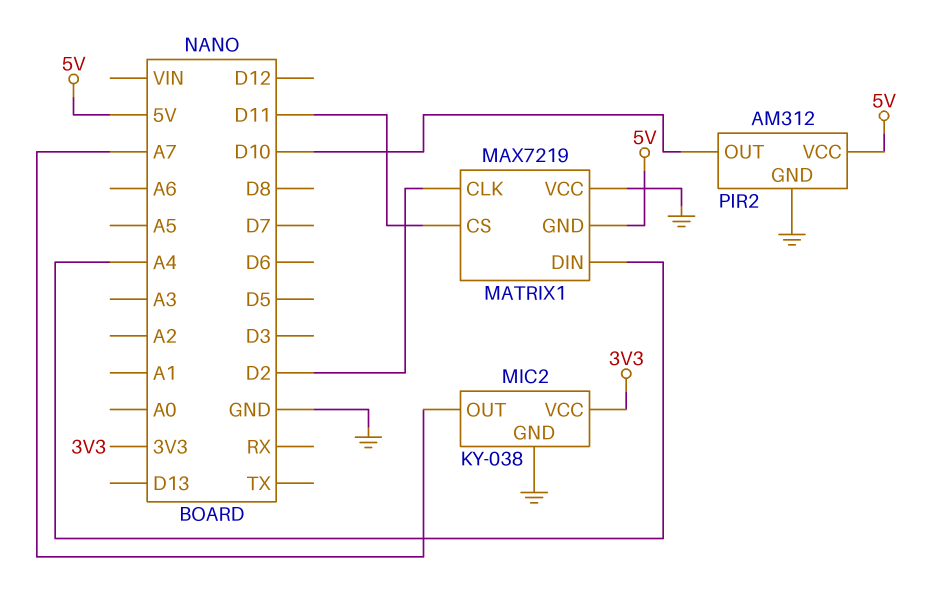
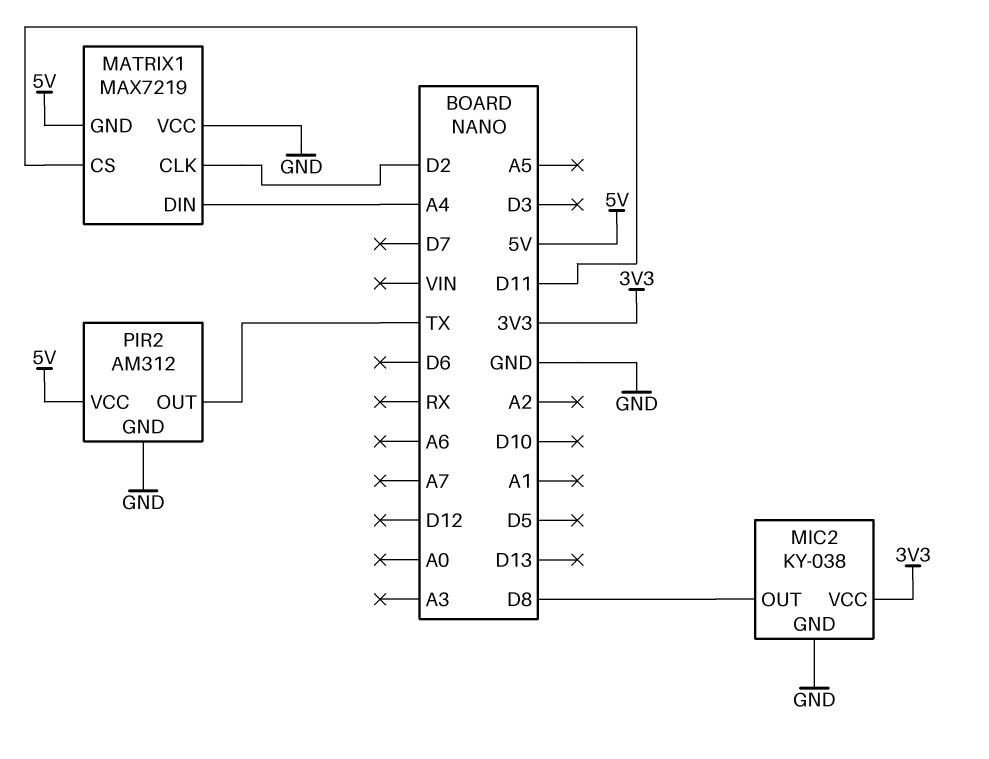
MIC2 pin OUT: A7 -> D8
PIR2 pin OUT: D10 -> TX

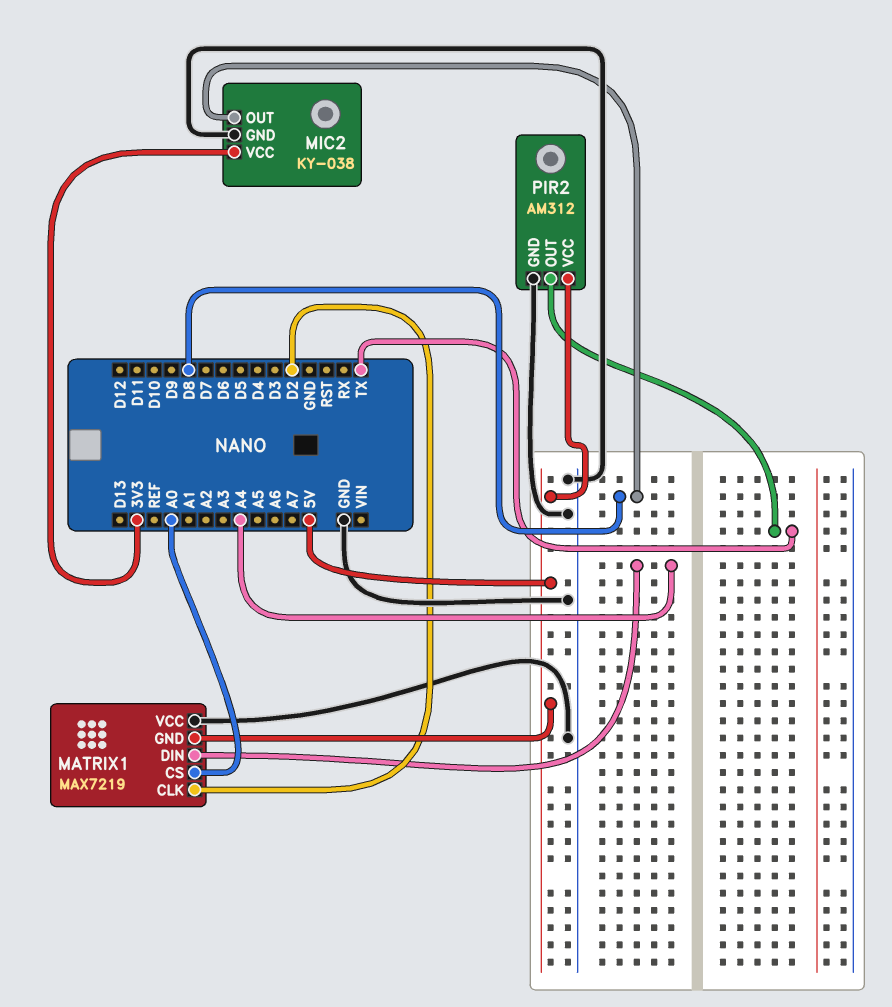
MATRIX1 pin CS: D11 -> A0

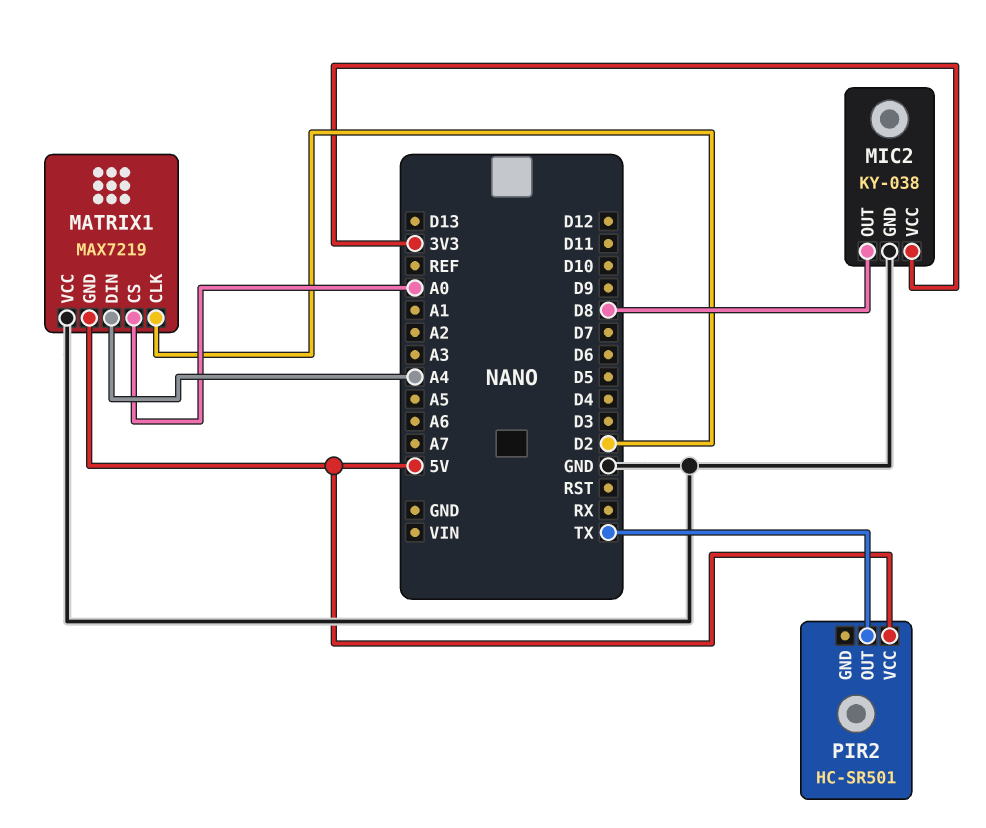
PIR2: AM312 -> HC-SR501
PIR2 pin GND: GND -> none

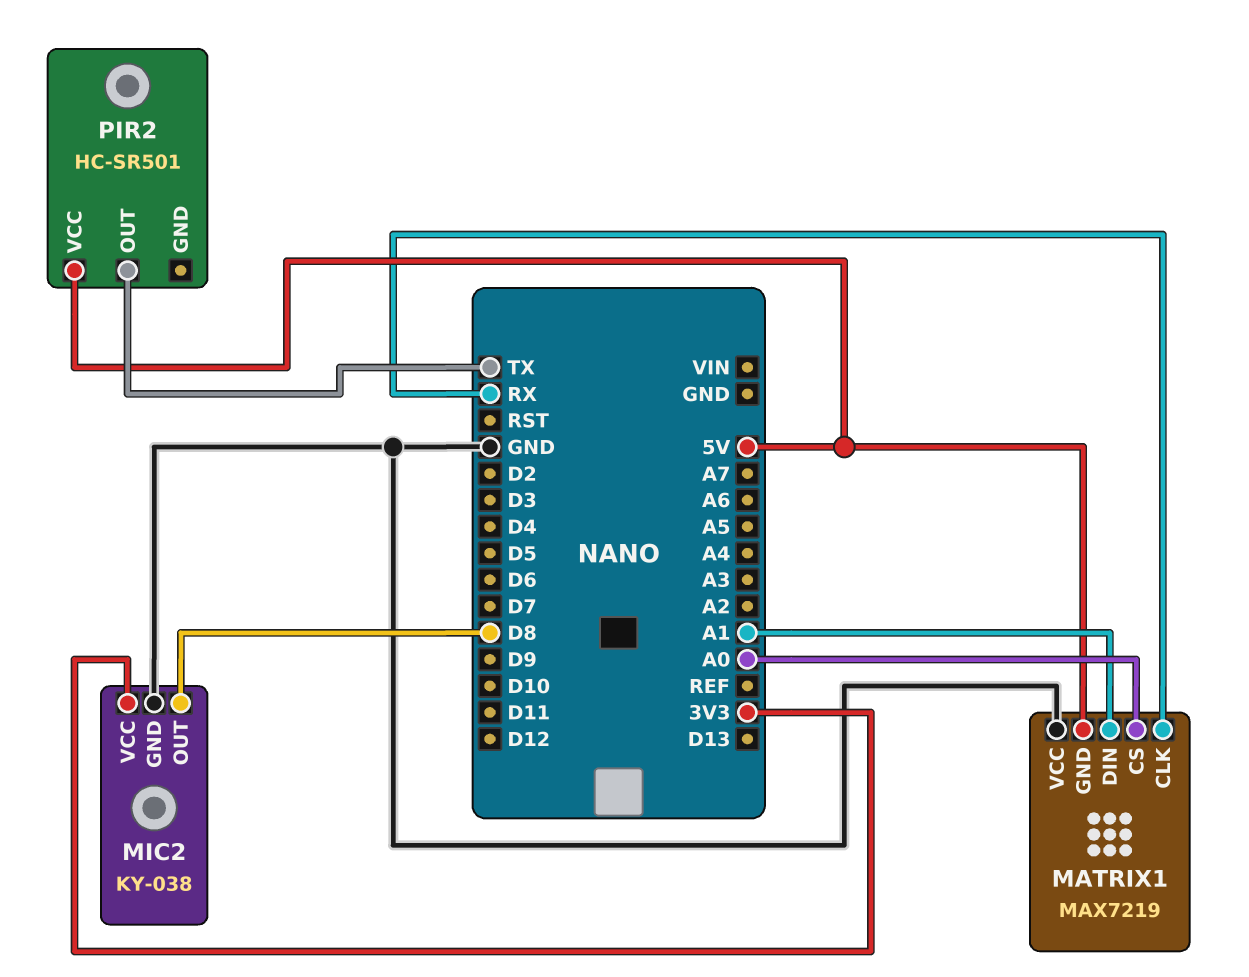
MATRIX1 pin CLK: D2 -> RX
MATRIX1 pin DIN: A4 -> A1

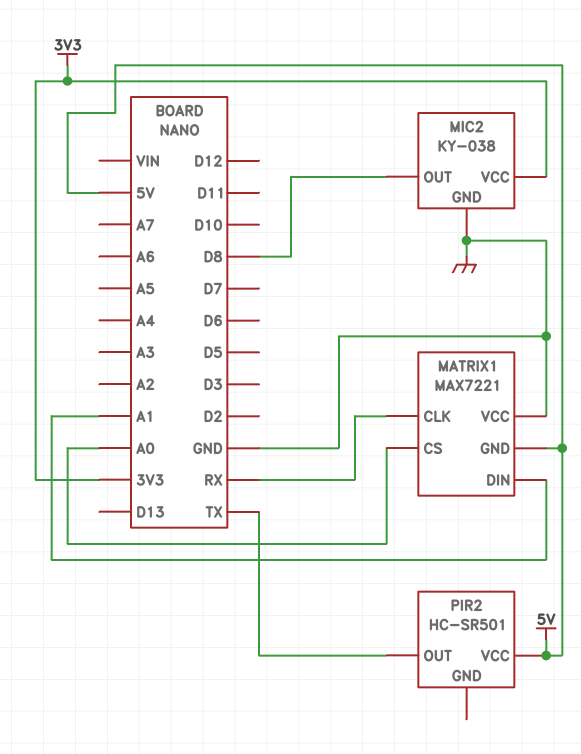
MATRIX1: MAX7219 -> MAX7221

